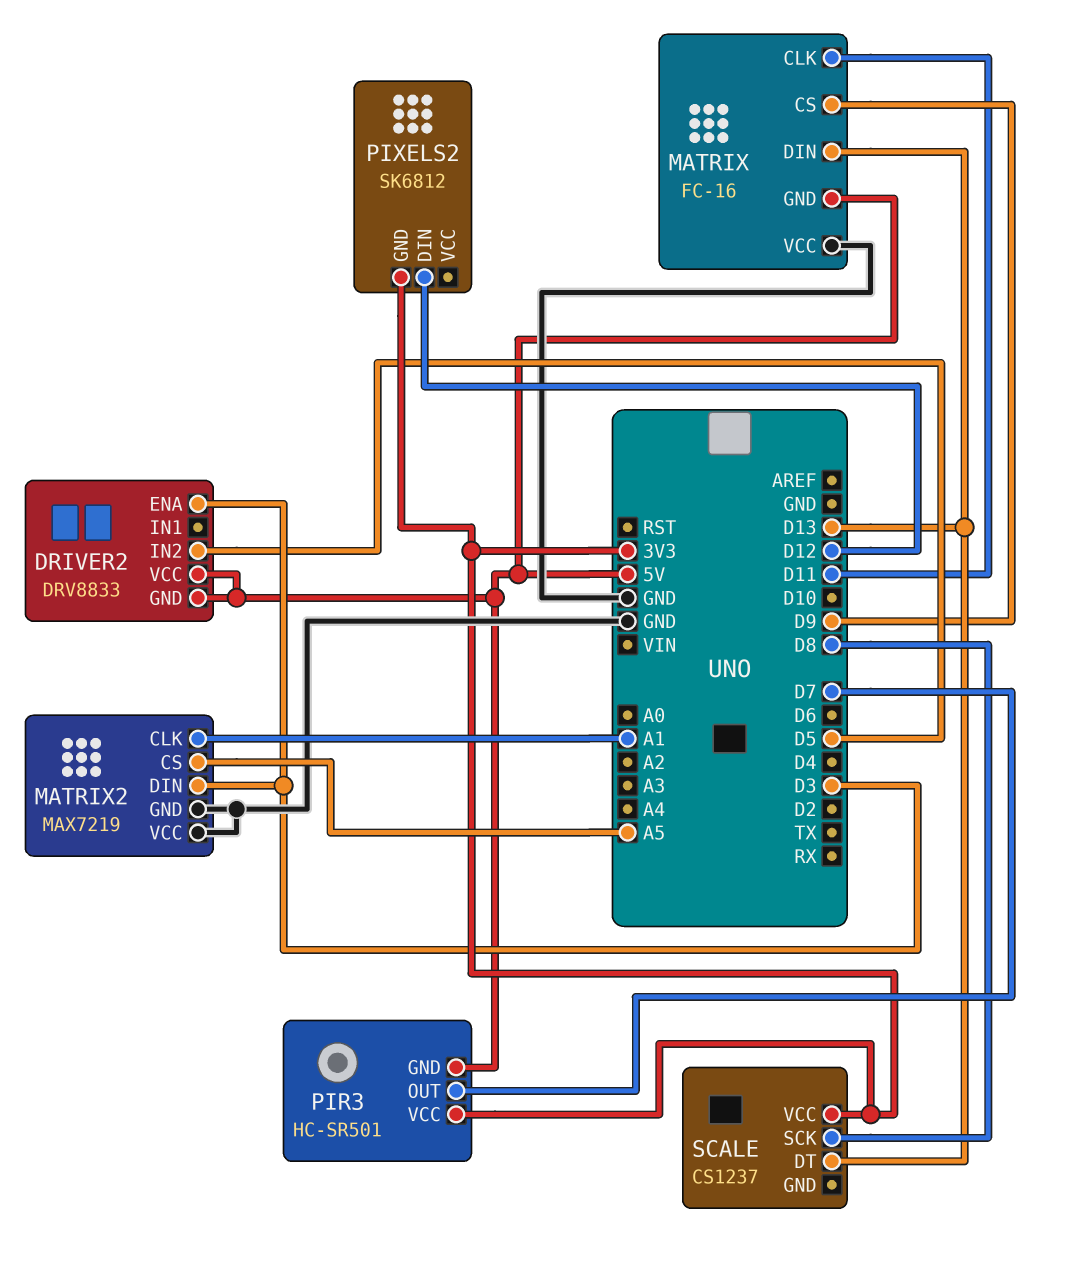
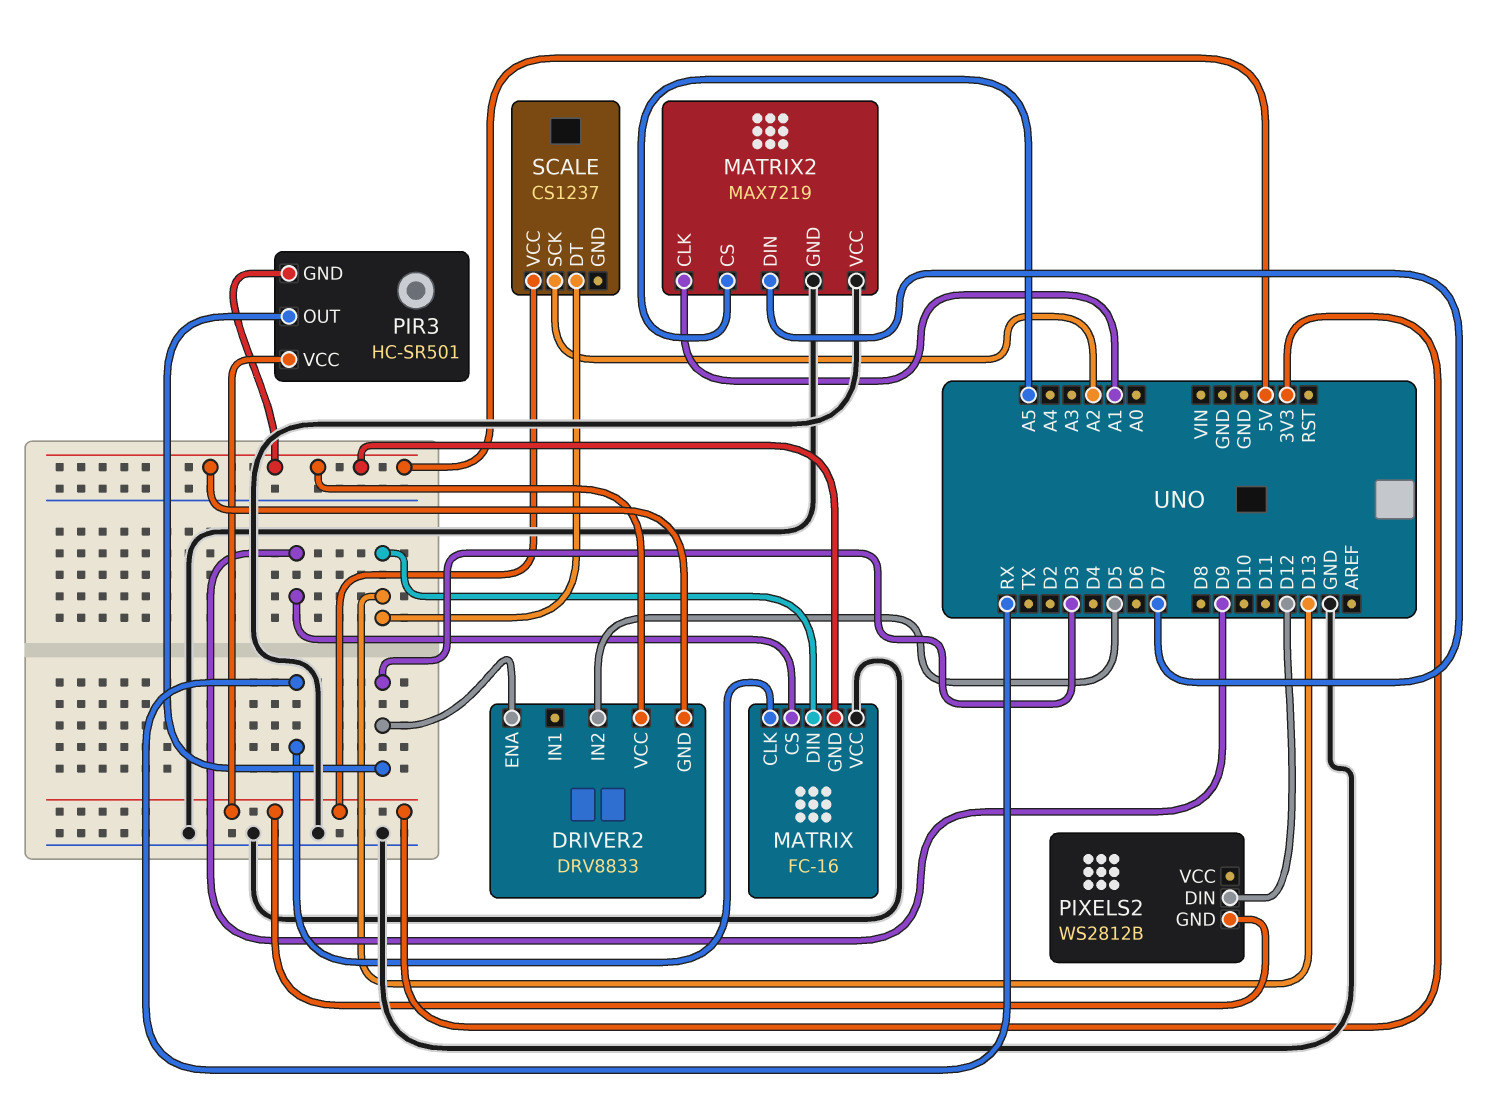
MATRIX pin CLK: D11 -> RX
MATRIX2 pin DIN: D3 -> D7
PIR3 pin OUT: D7 -> D3
PIXELS2: SK6812 -> WS2812B
SCALE pin SCK: D8 -> A2

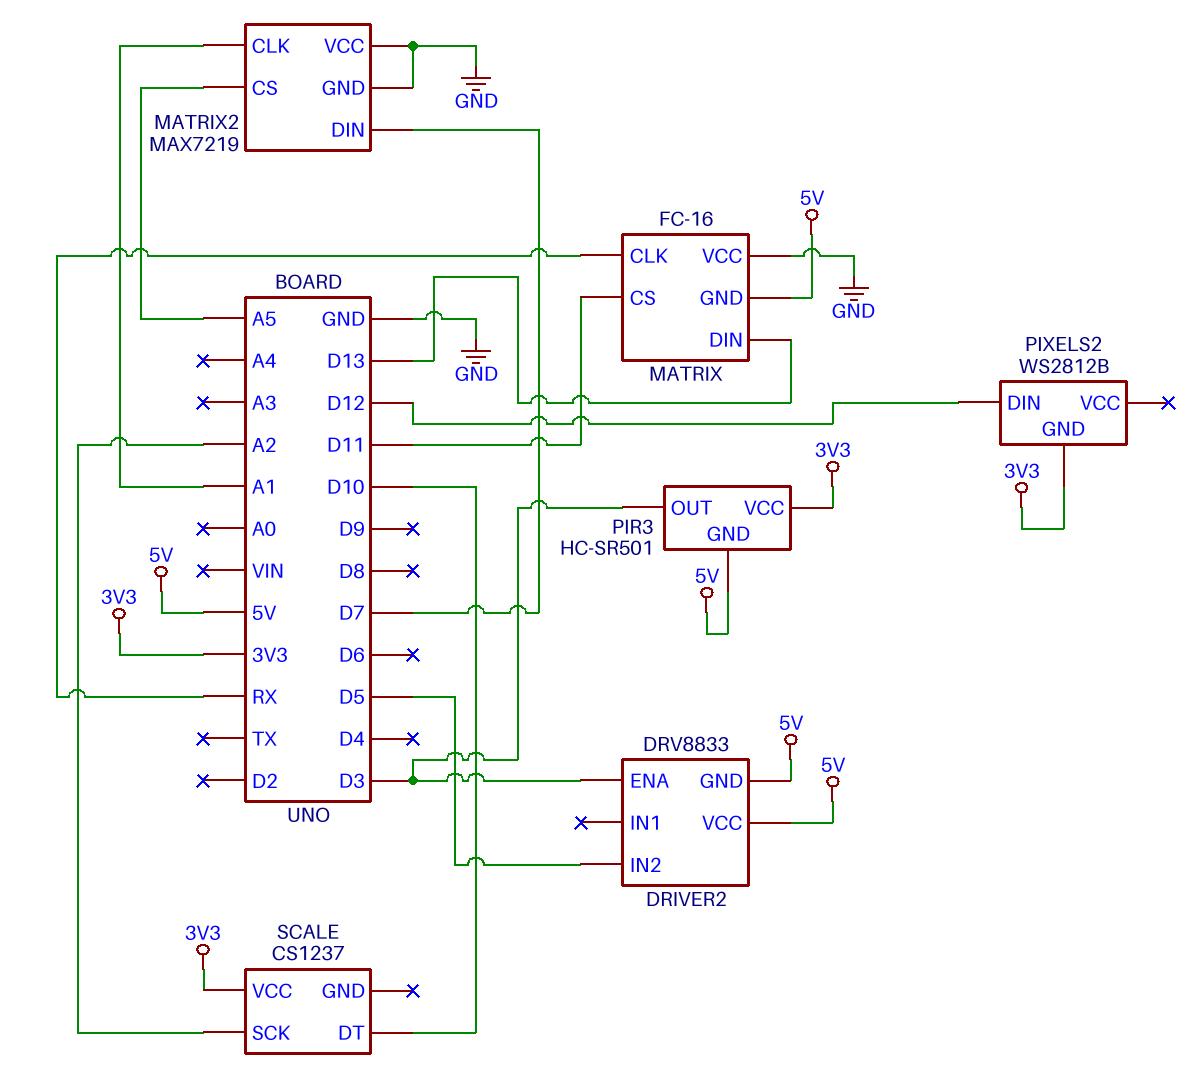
MATRIX pin CS: D9 -> D11
SCALE pin DT: D13 -> D10

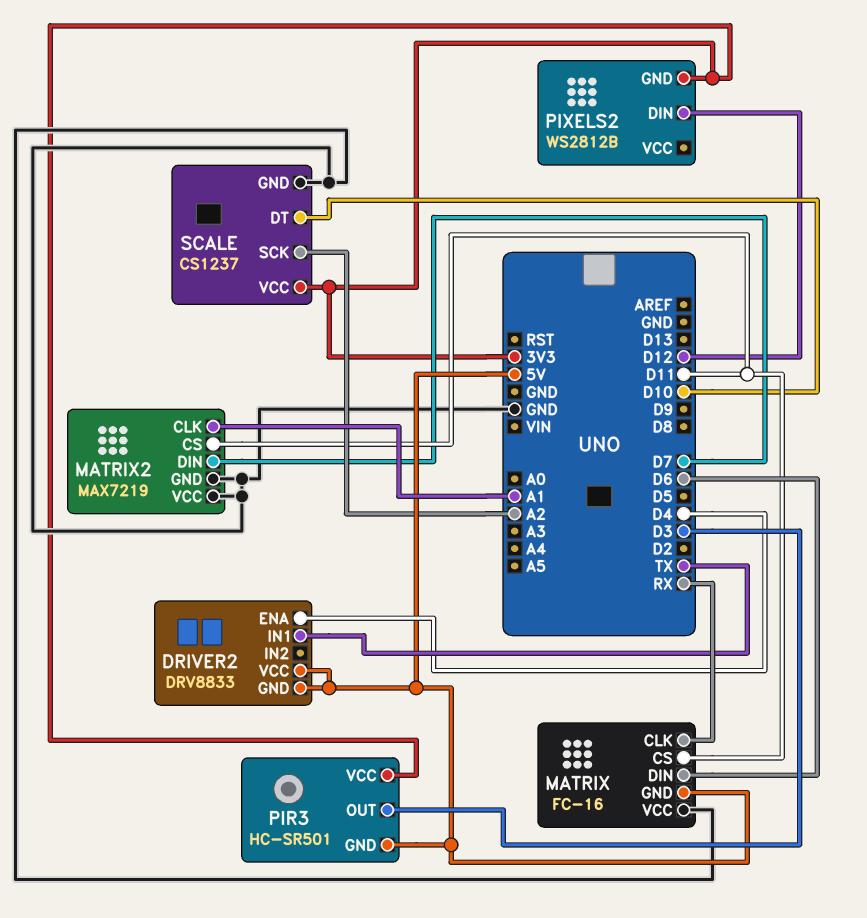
DRIVER2 pin ENA: D3 -> D4
DRIVER2 pin IN1: none -> TX
DRIVER2 pin IN2: D5 -> none
MATRIX pin DIN: D13 -> D6
MATRIX2 pin CS: A5 -> D11
SCALE pin GND: none -> GND

